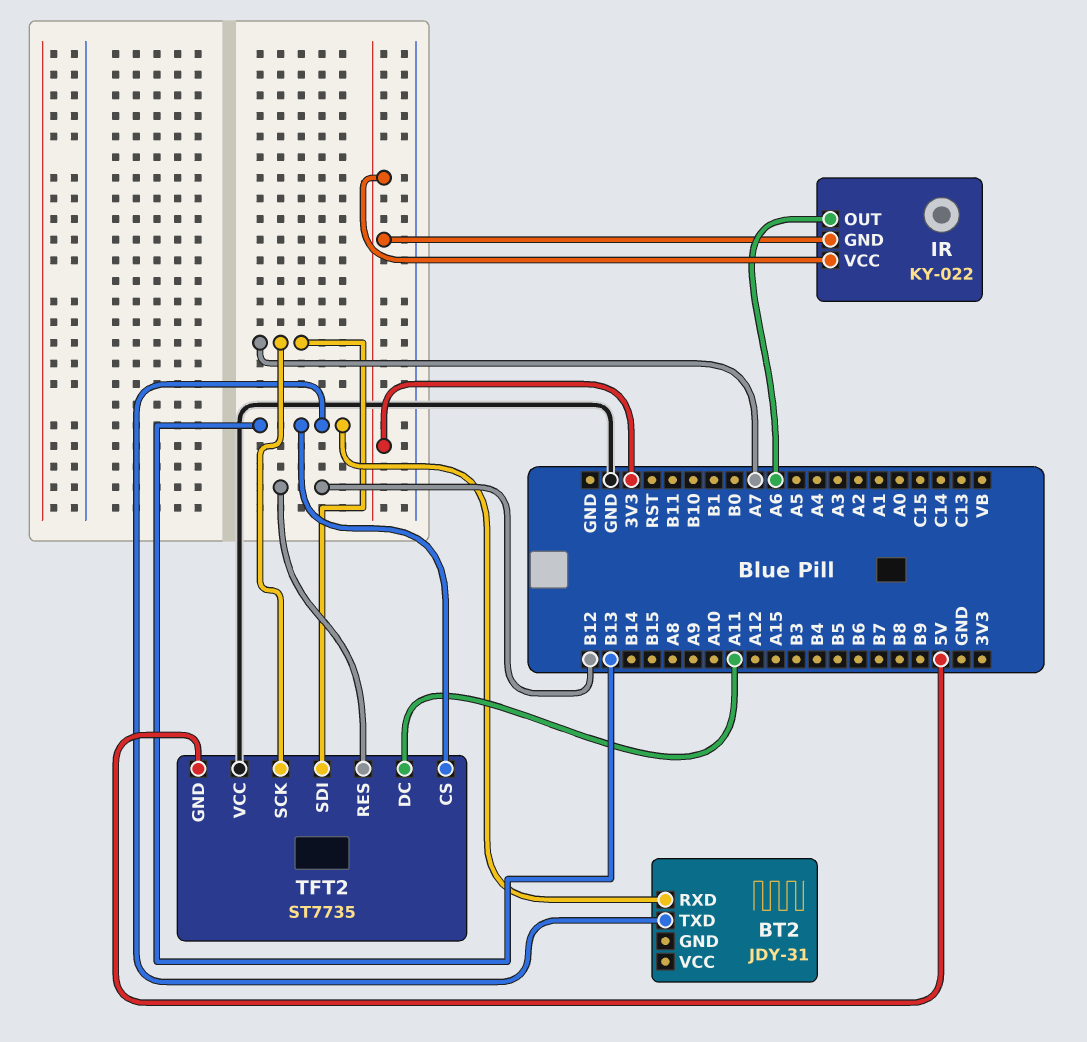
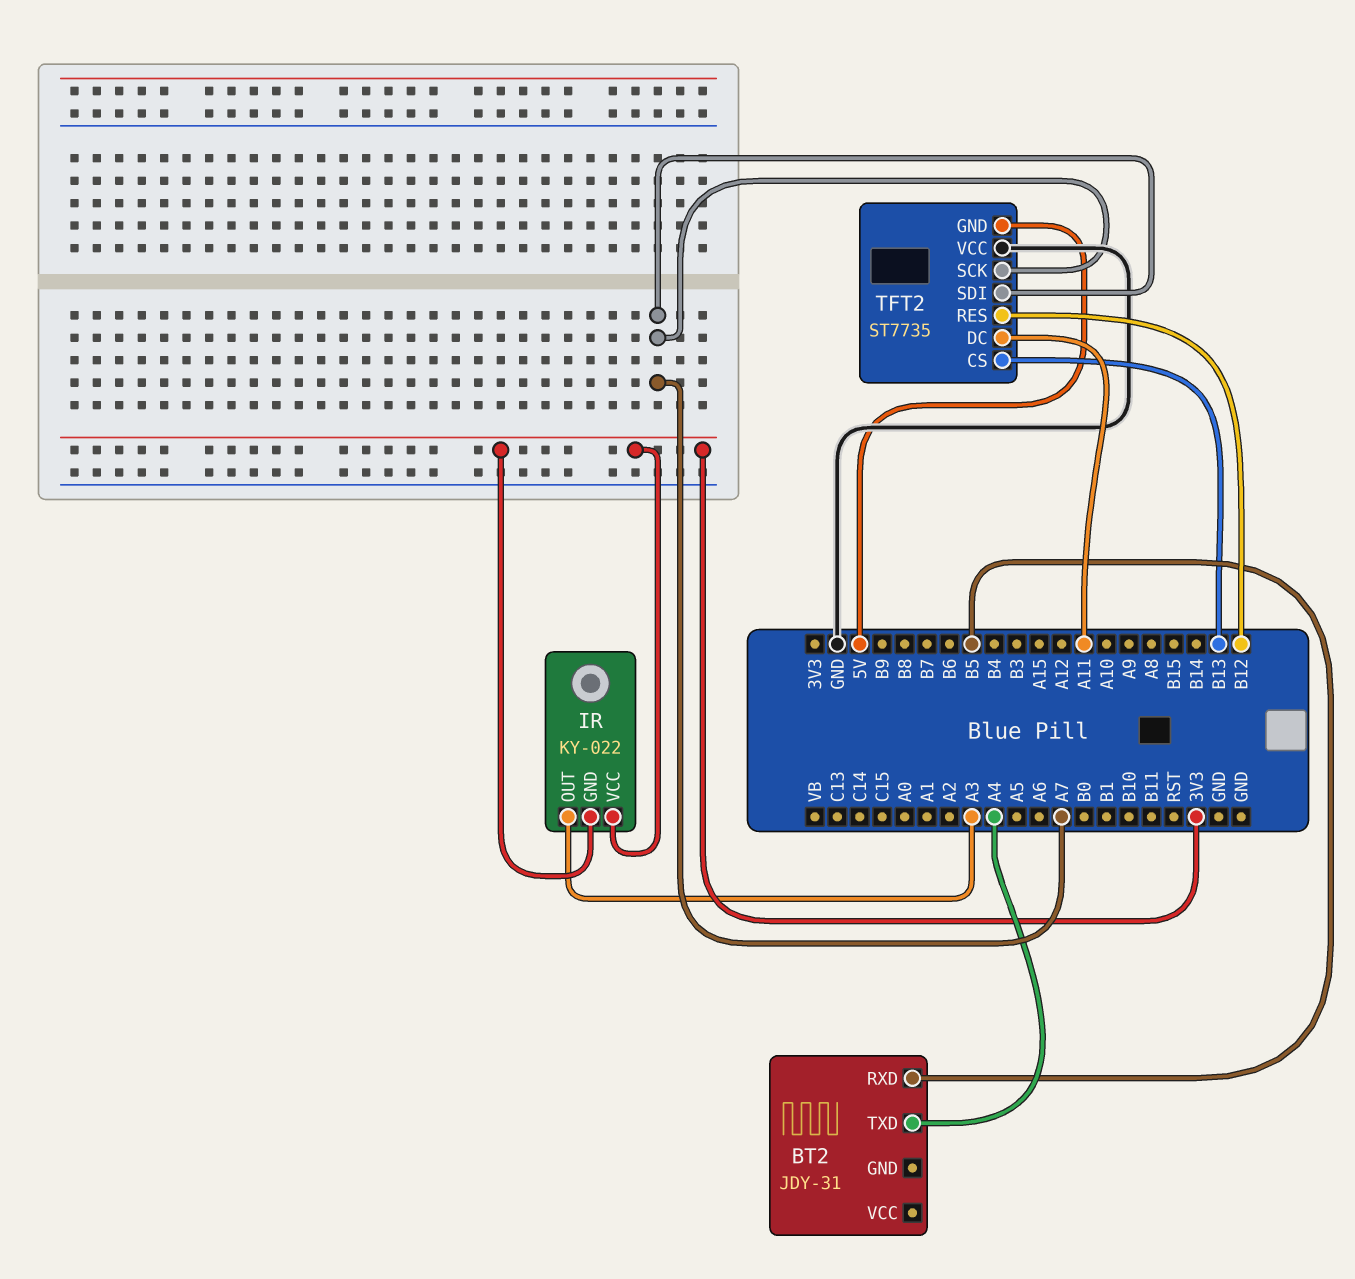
BT2 pin RXD: B13 -> B5
BT2 pin TXD: B13 -> A4
IR pin OUT: A6 -> A3

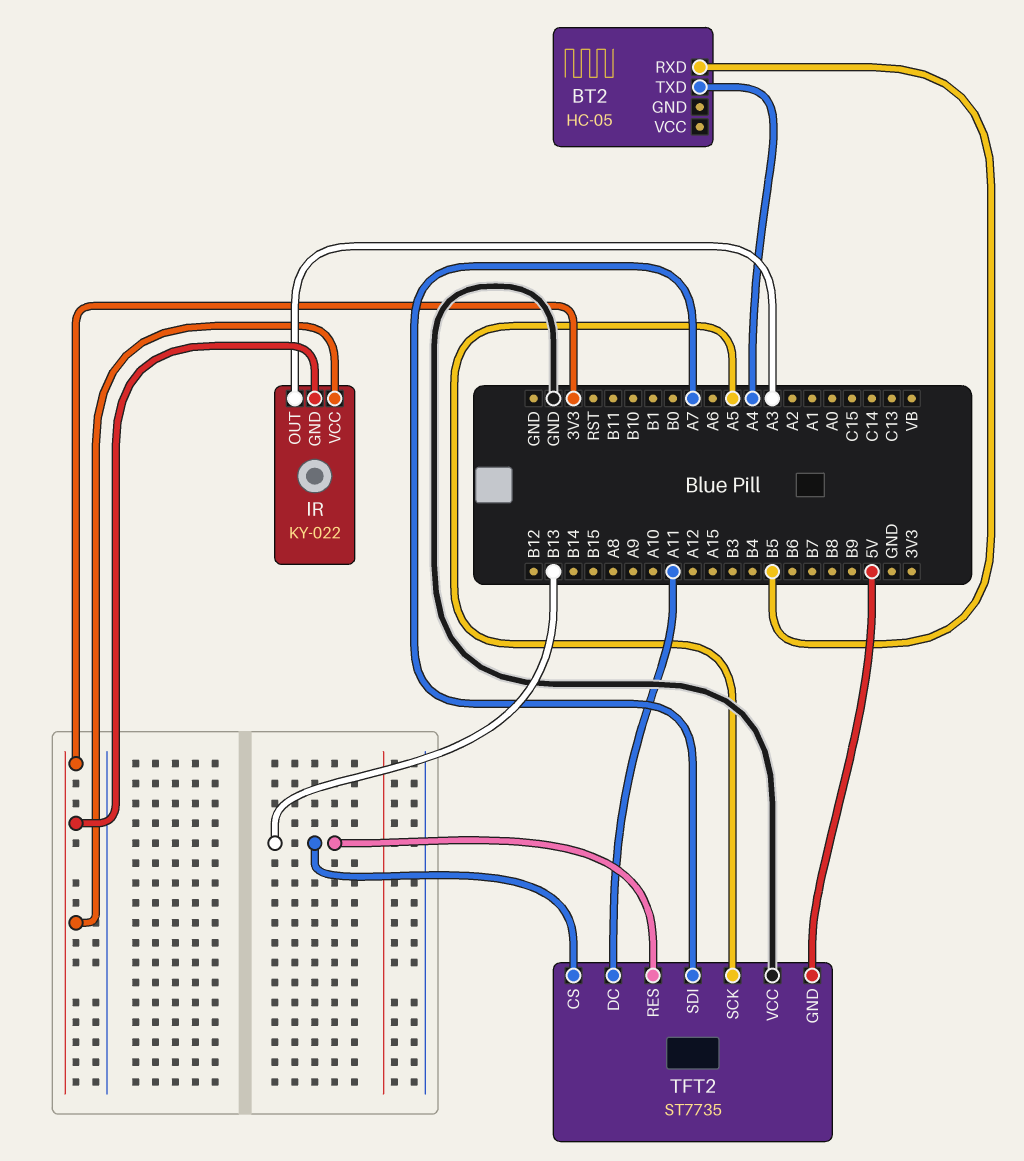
BT2: JDY-31 -> HC-05
TFT2 pin RES: B12 -> B13
TFT2 pin SCK: A7 -> A5

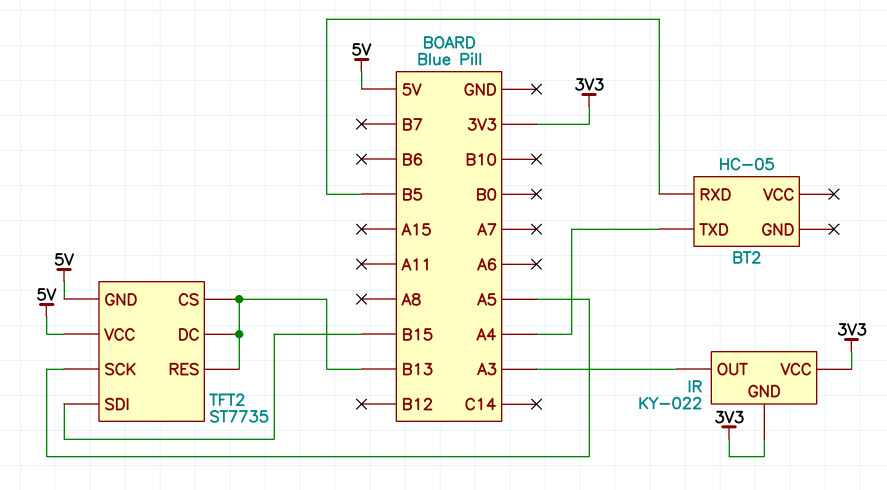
TFT2 pin DC: A11 -> B13
TFT2 pin SDI: A7 -> B15
TFT2 pin VCC: GND -> 5V

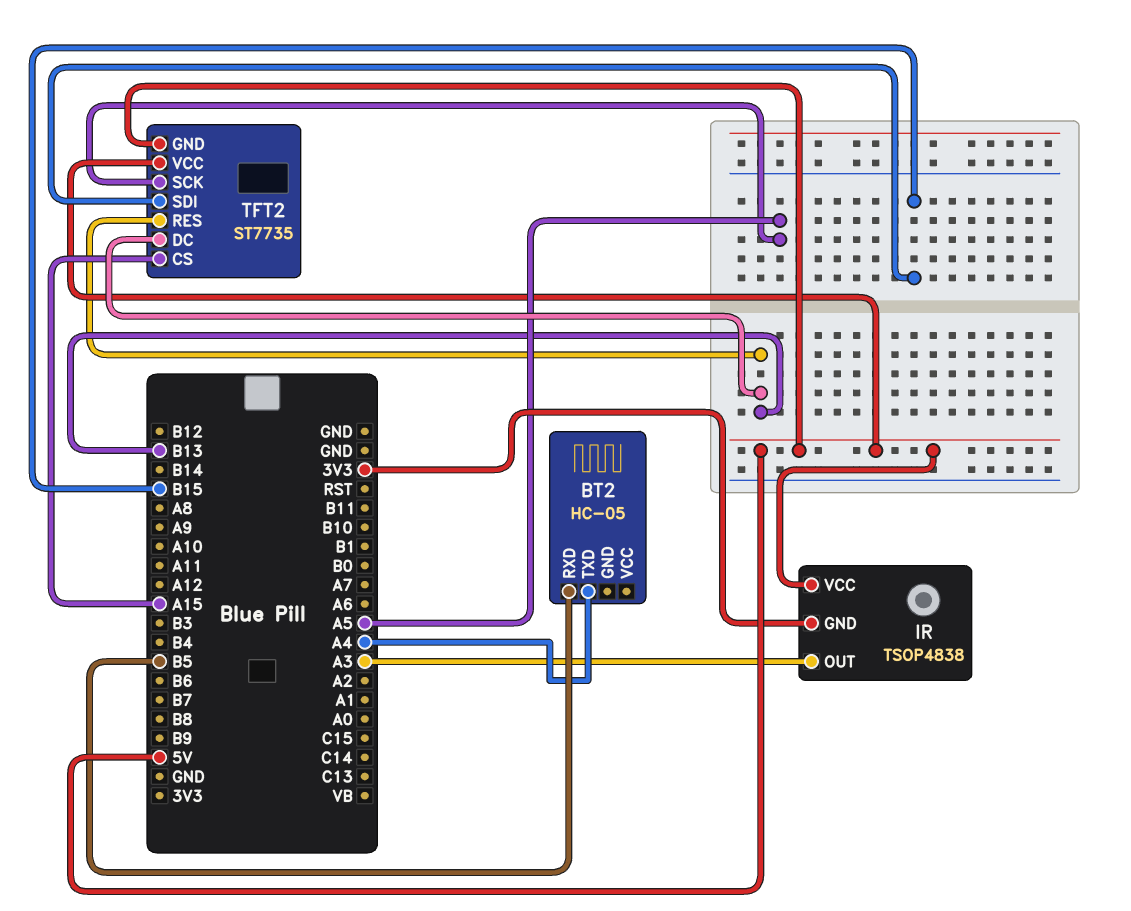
IR: KY-022 -> TSOP4838
IR pin VCC: 3V3 -> 5V
TFT2 pin CS: B13 -> A15

